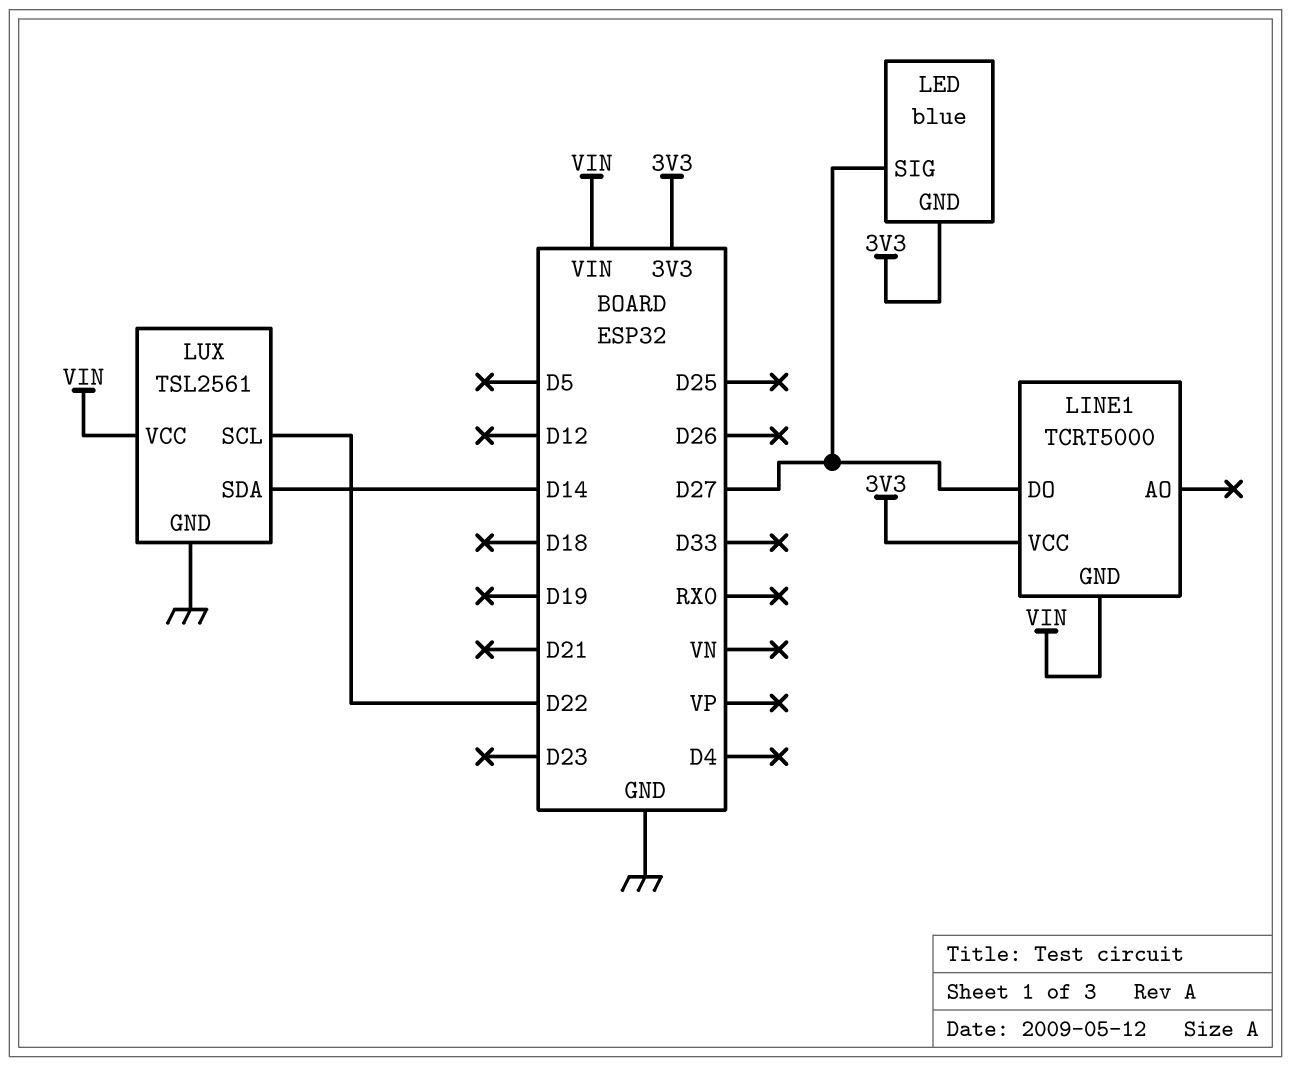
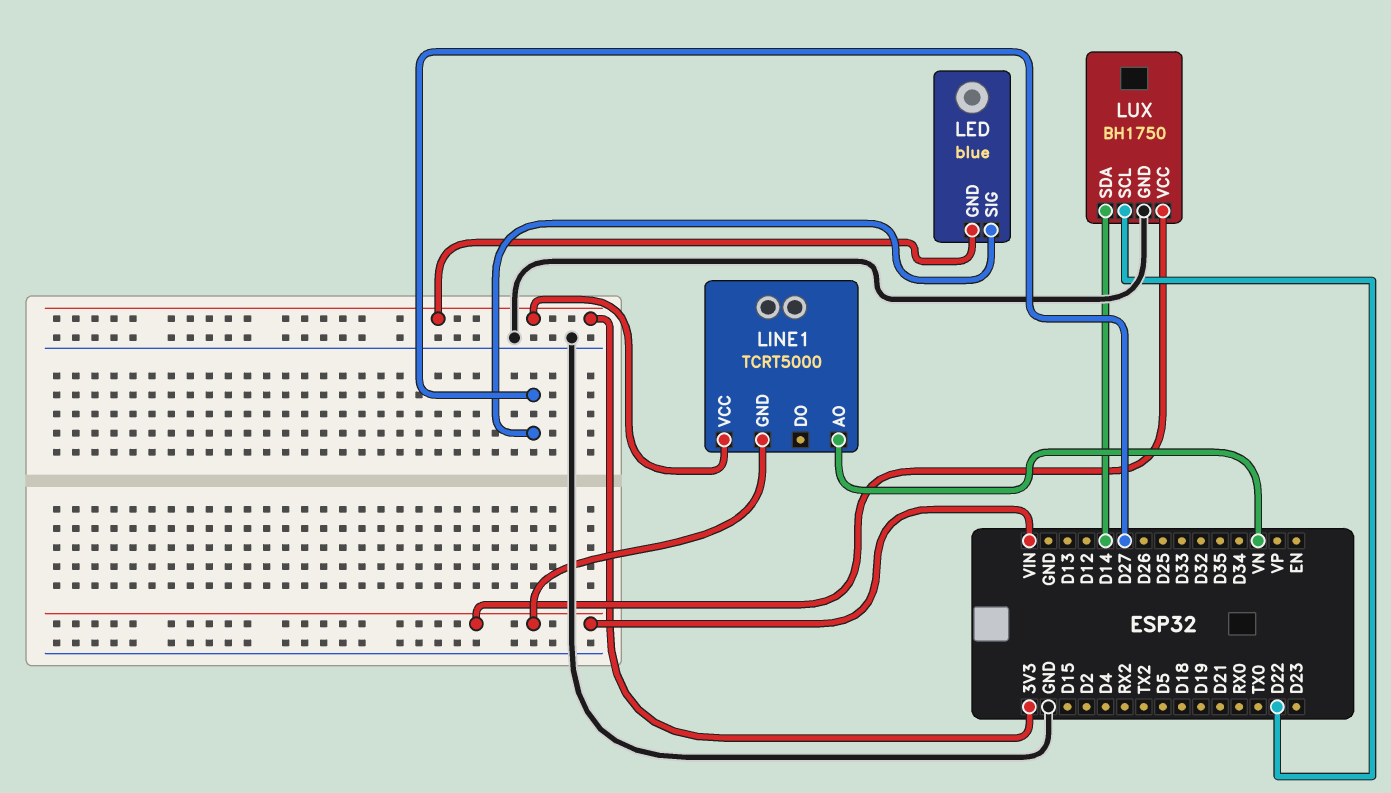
LINE1 pin AO: none -> VN
LINE1 pin DO: D27 -> none
LUX: TSL2561 -> BH1750

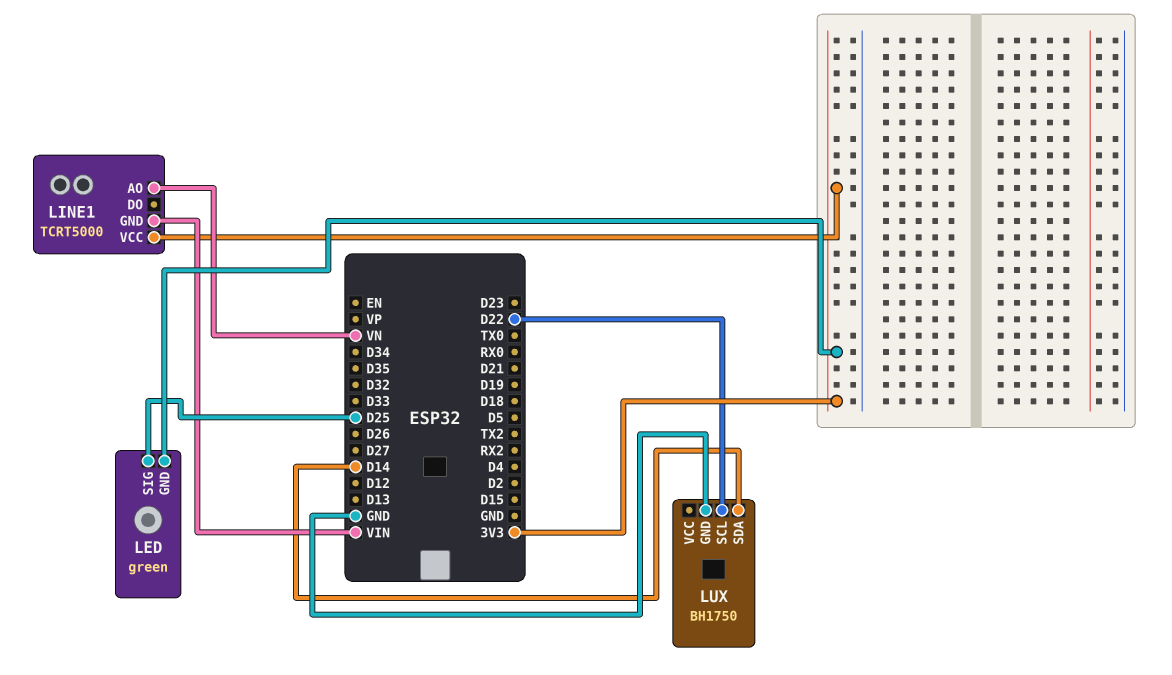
LED: blue -> green
LED pin SIG: D27 -> D25
LUX pin VCC: VIN -> none

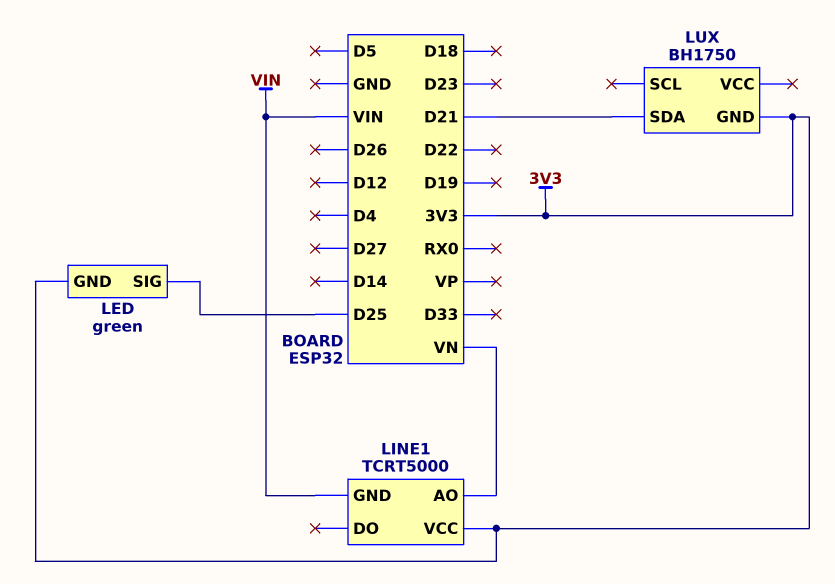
LUX pin GND: GND -> 3V3
LUX pin SCL: D22 -> none
LUX pin SDA: D14 -> D21

